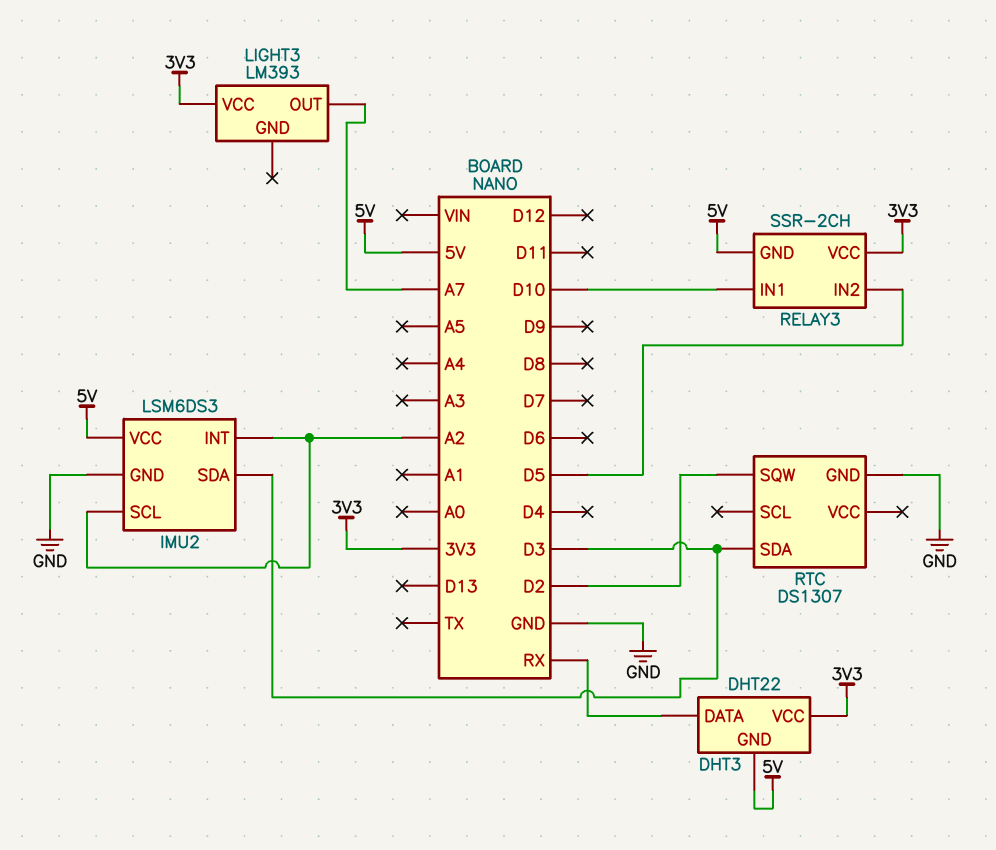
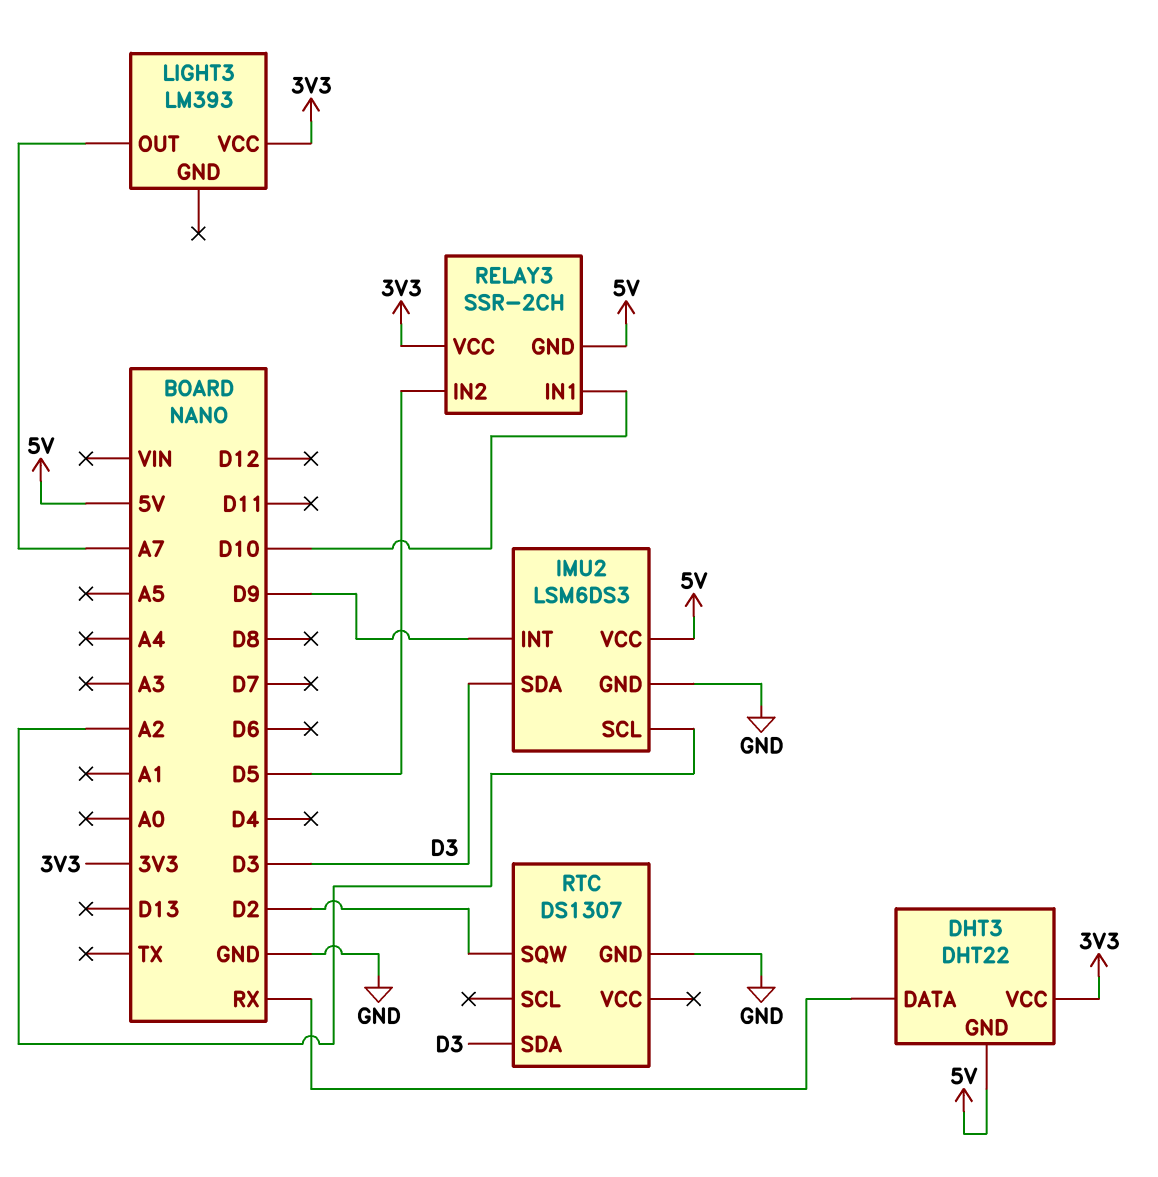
IMU2 pin INT: A2 -> D9

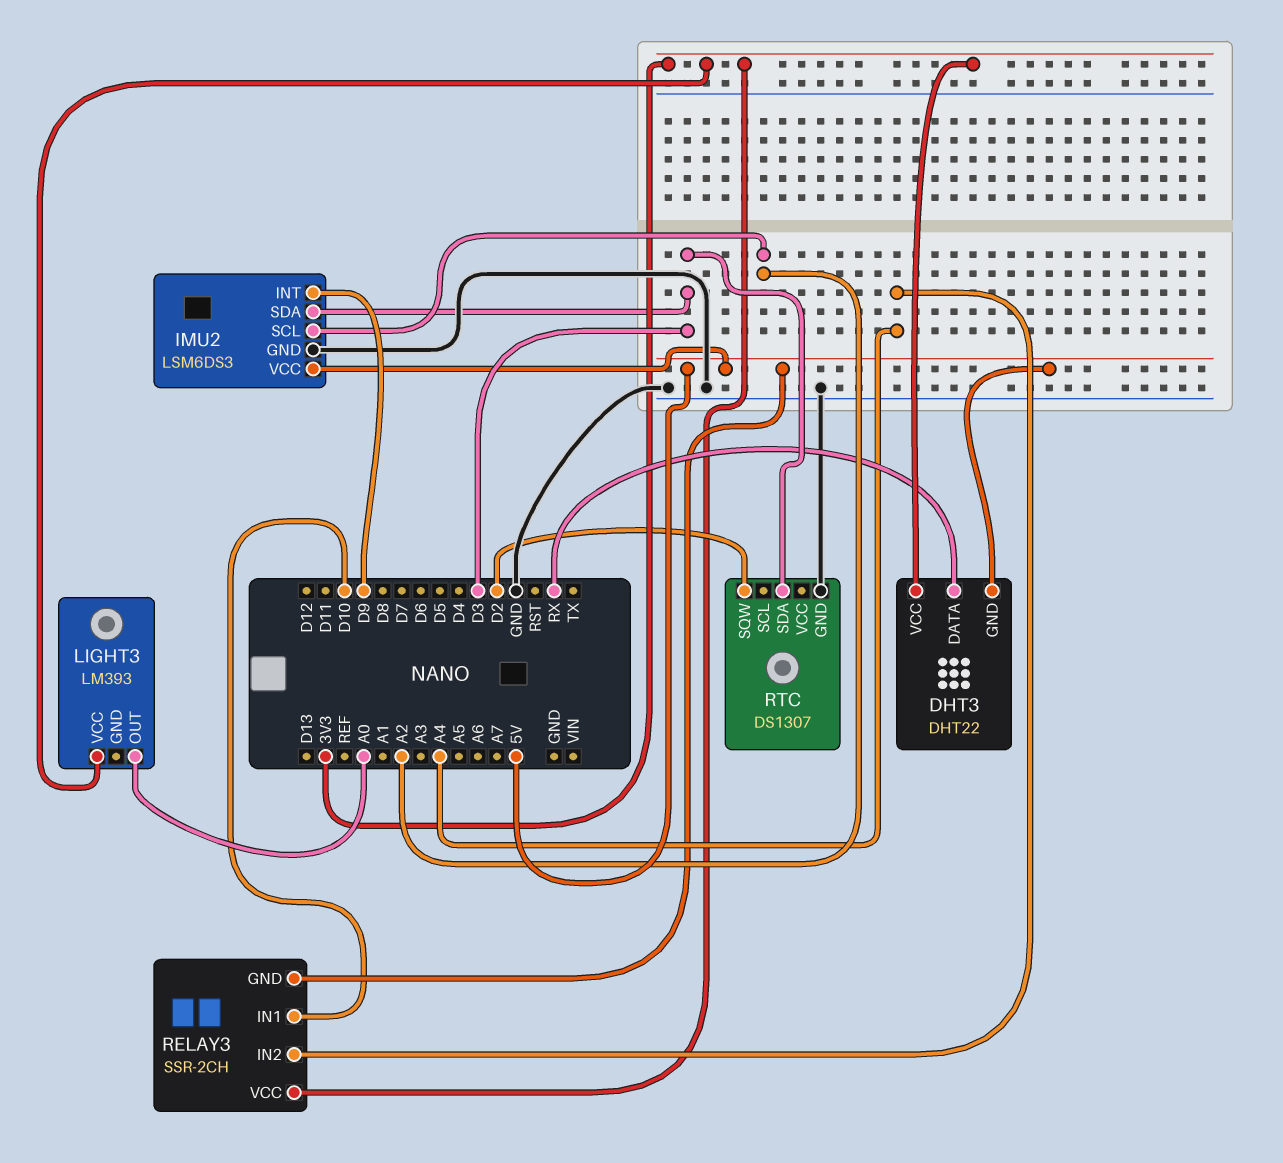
LIGHT3 pin OUT: A7 -> A0
RELAY3 pin IN2: D5 -> A4

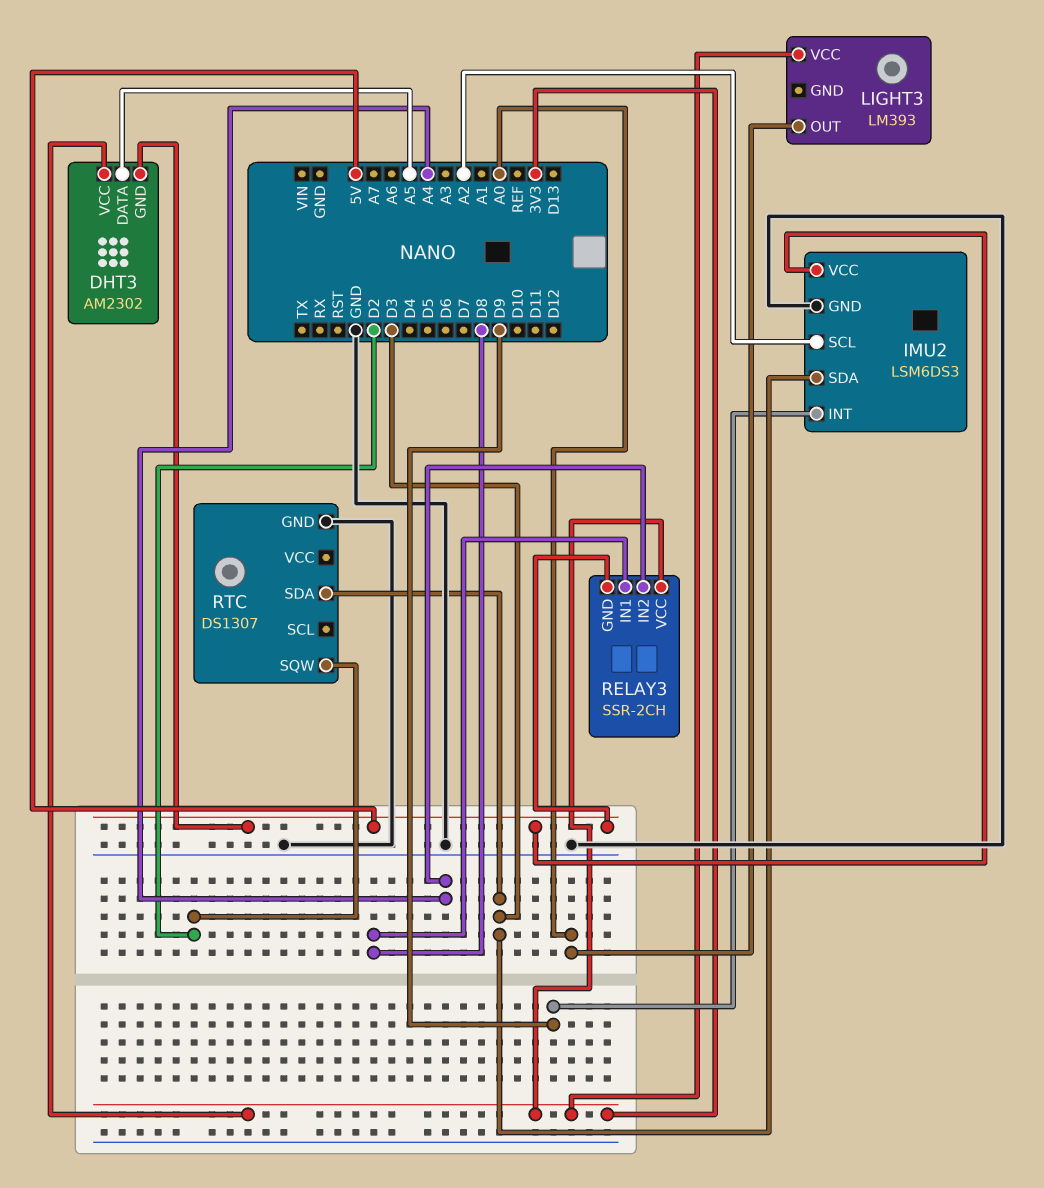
DHT3: DHT22 -> AM2302
DHT3 pin DATA: RX -> A5
RELAY3 pin IN1: D10 -> D8

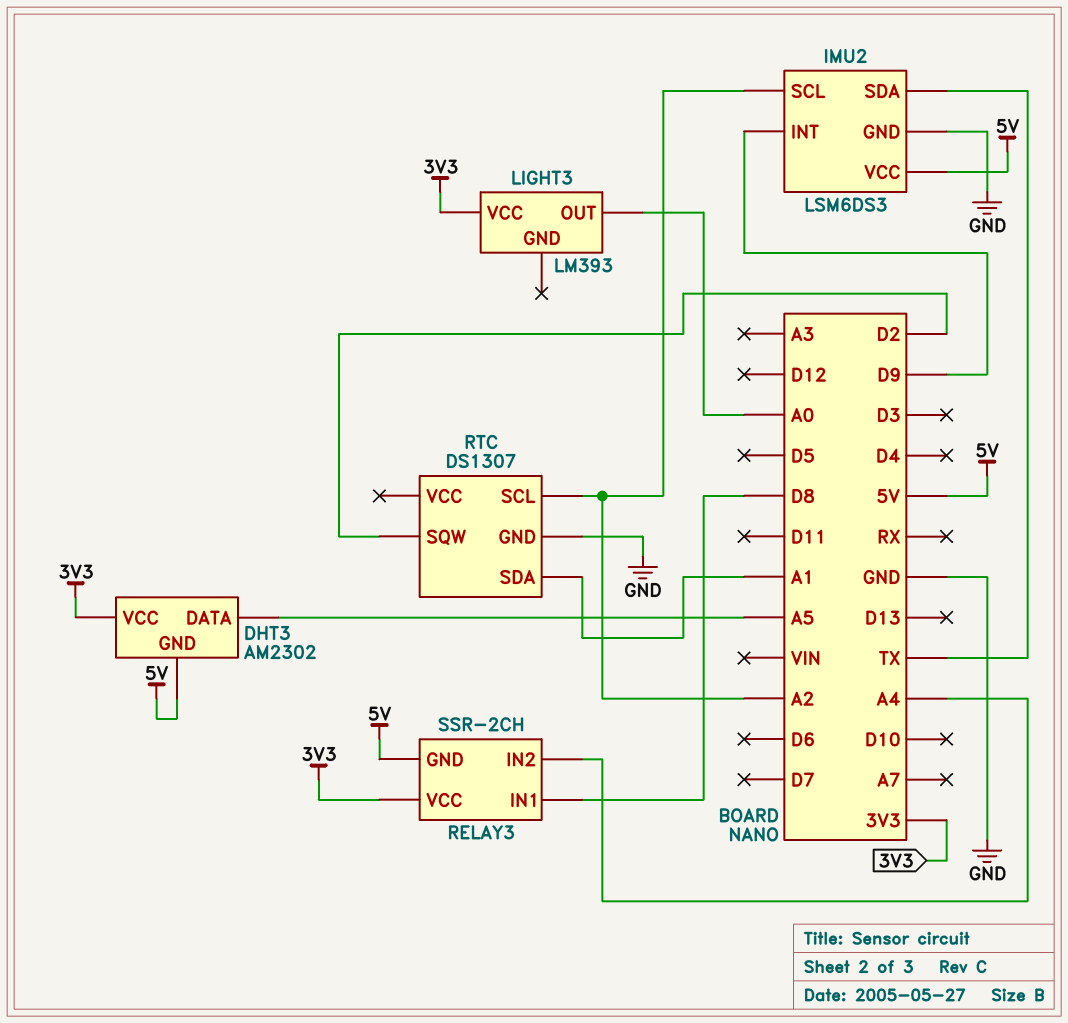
IMU2 pin SDA: D3 -> TX
RTC pin SCL: none -> A2
RTC pin SDA: D3 -> A1

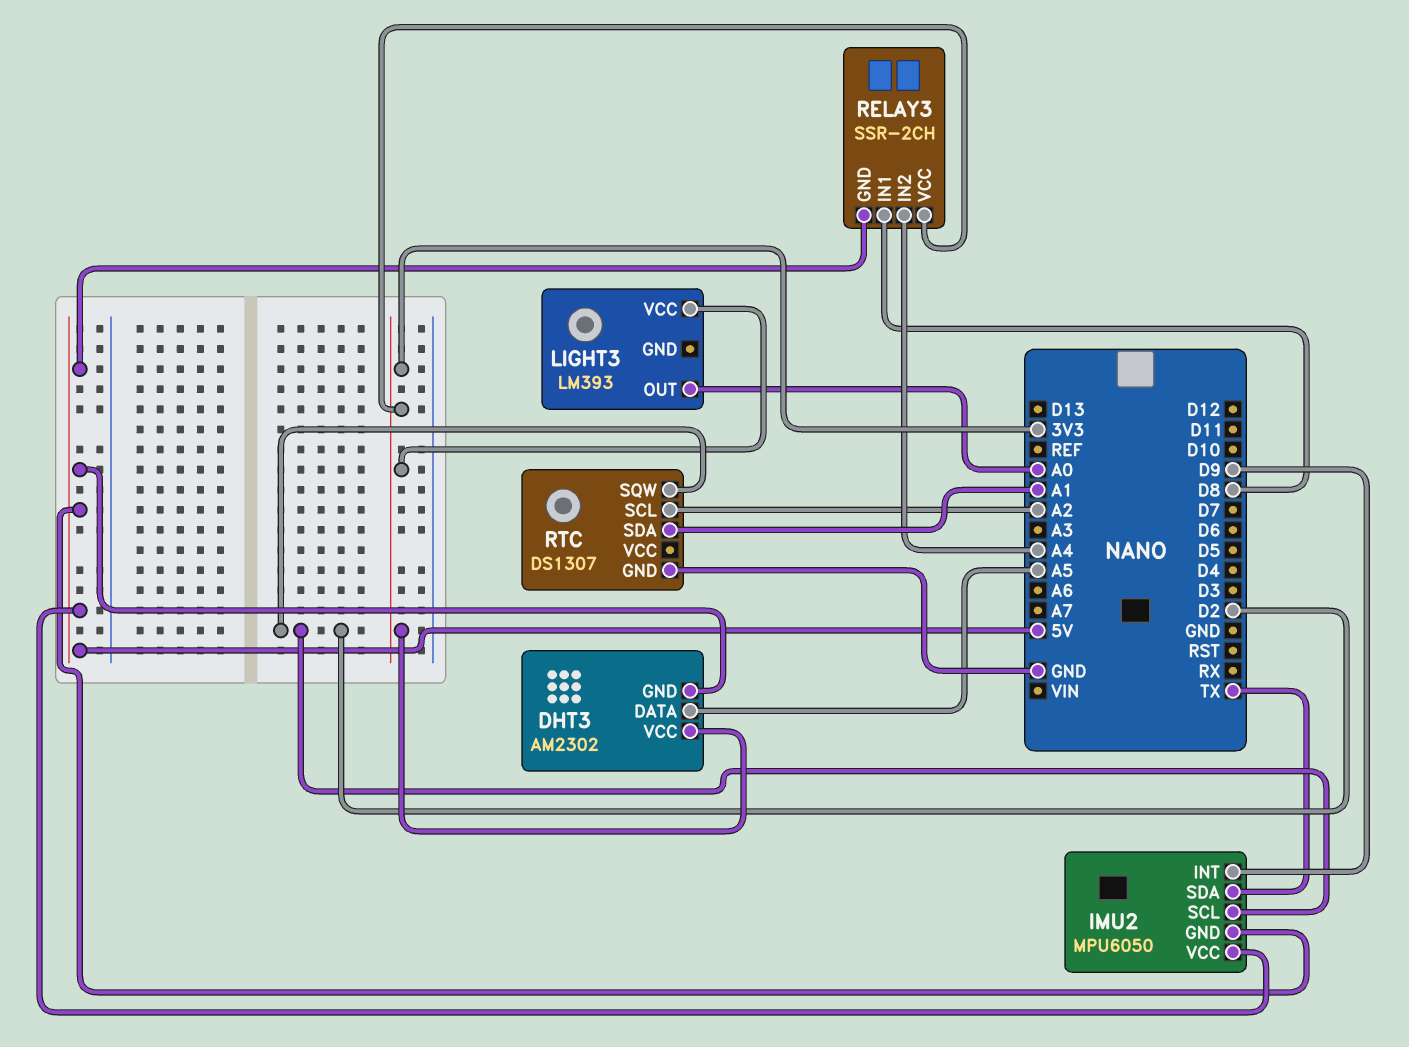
IMU2: LSM6DS3 -> MPU6050
IMU2 pin GND: GND -> 5V
IMU2 pin SCL: A2 -> D2

